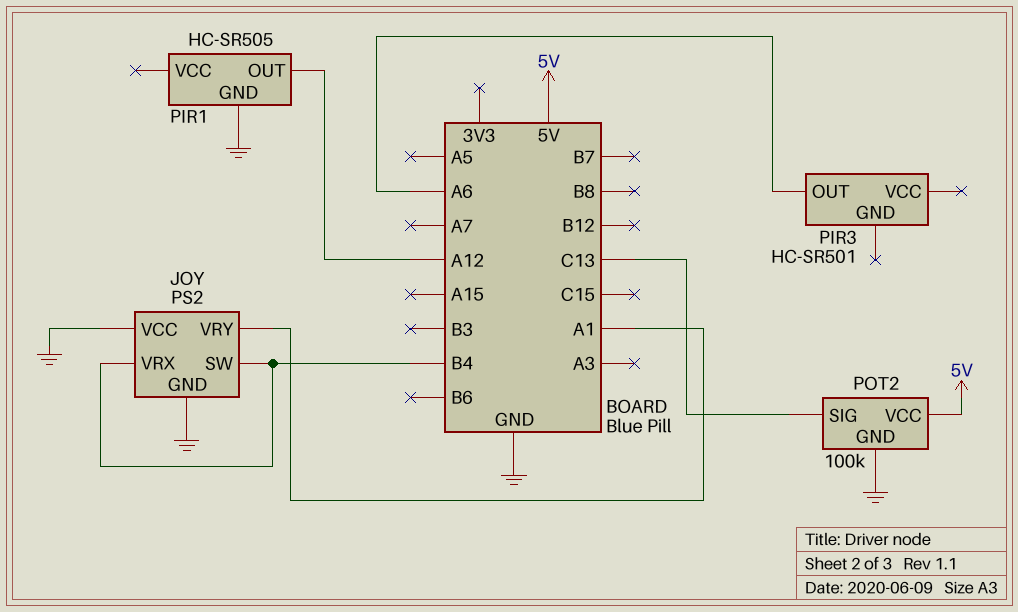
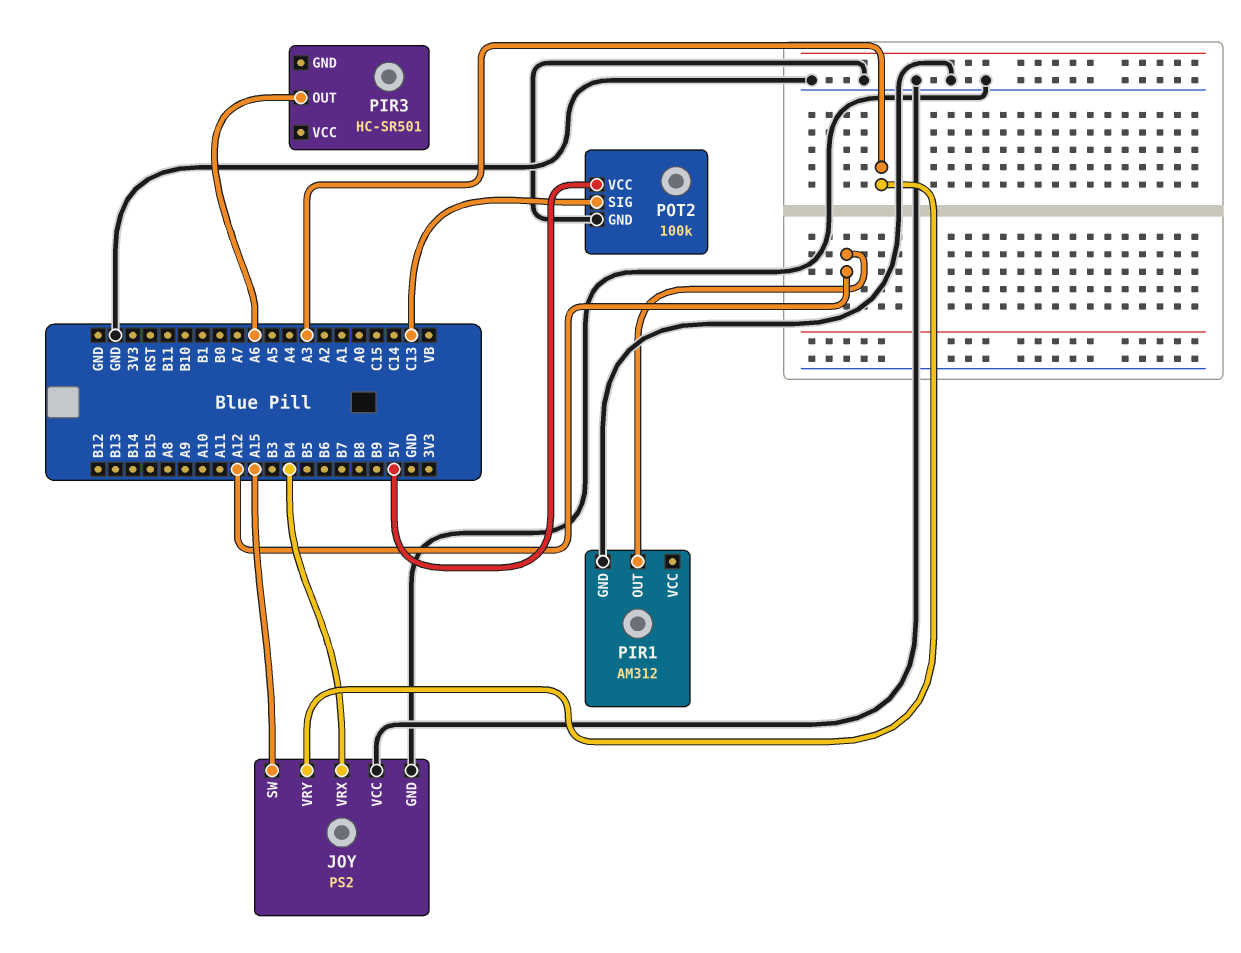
JOY pin SW: B4 -> A15
JOY pin VRY: A1 -> A3
PIR1: HC-SR505 -> AM312

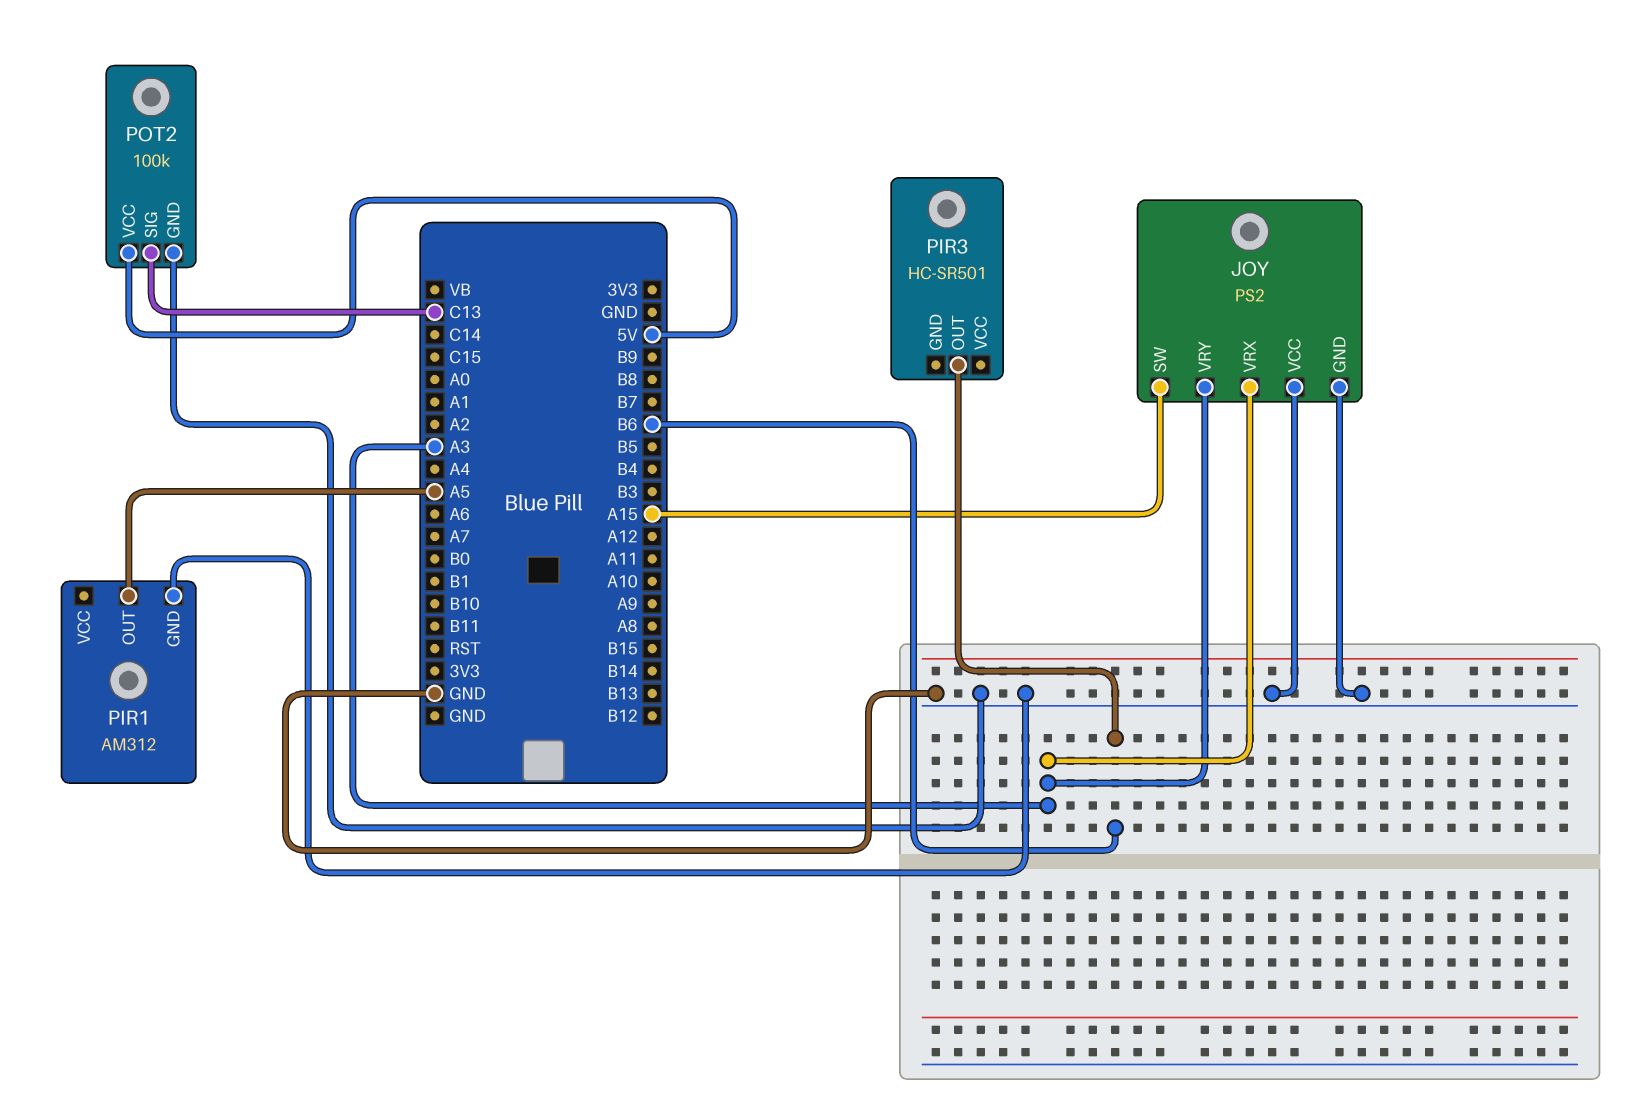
JOY pin VRX: B4 -> A3
PIR1 pin OUT: A12 -> A5
PIR3 pin OUT: A6 -> B6

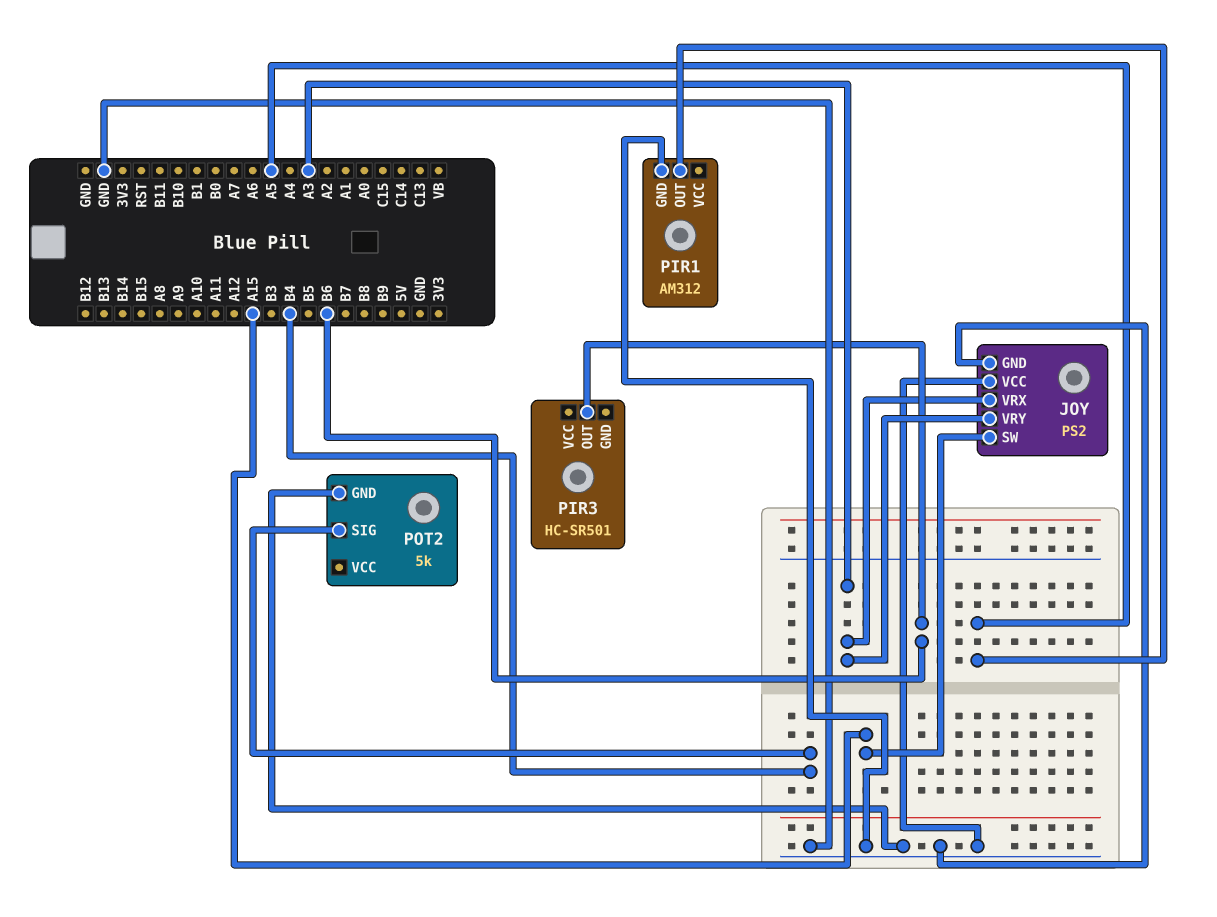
POT2: 100k -> 5k
POT2 pin SIG: C13 -> B4
POT2 pin VCC: 5V -> none

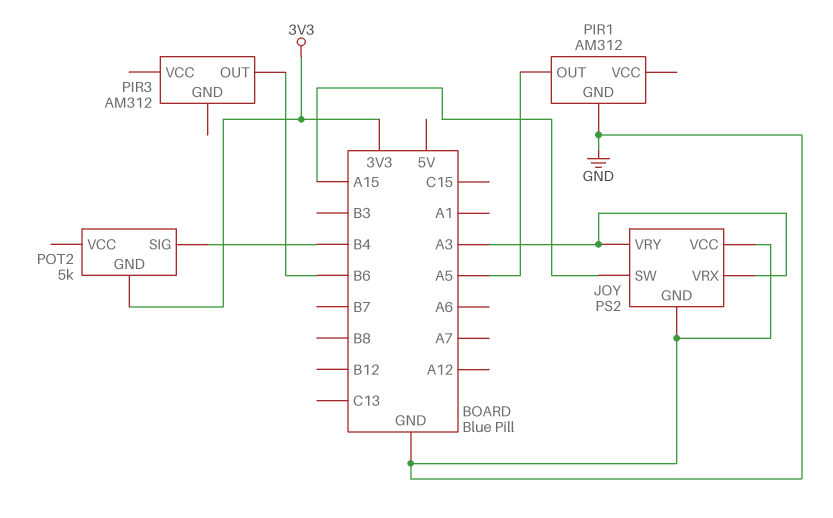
PIR3: HC-SR501 -> AM312
POT2 pin GND: GND -> 3V3

